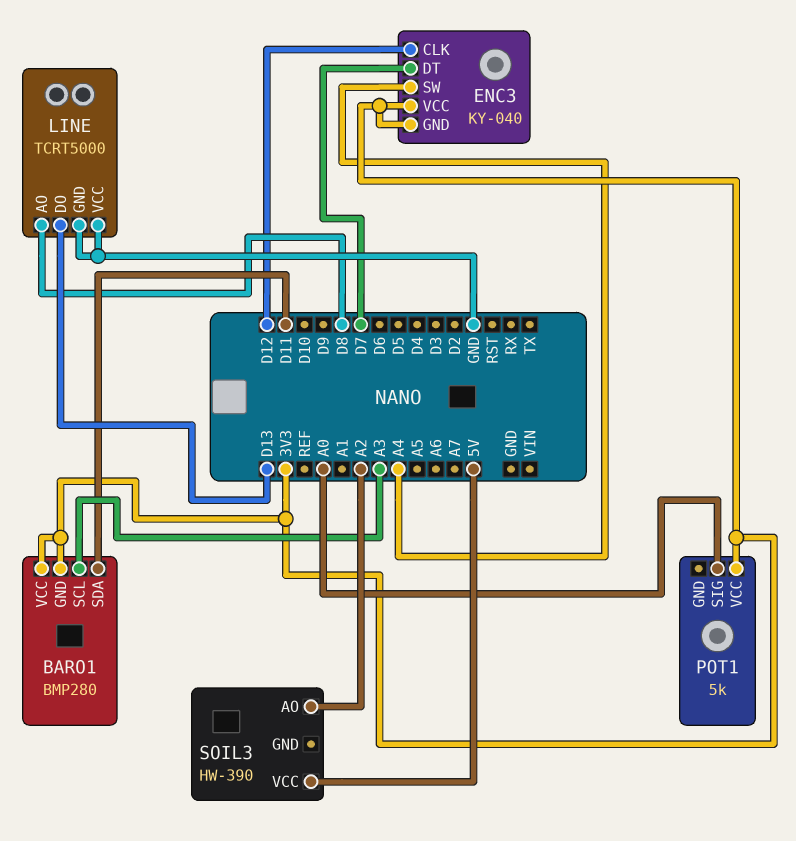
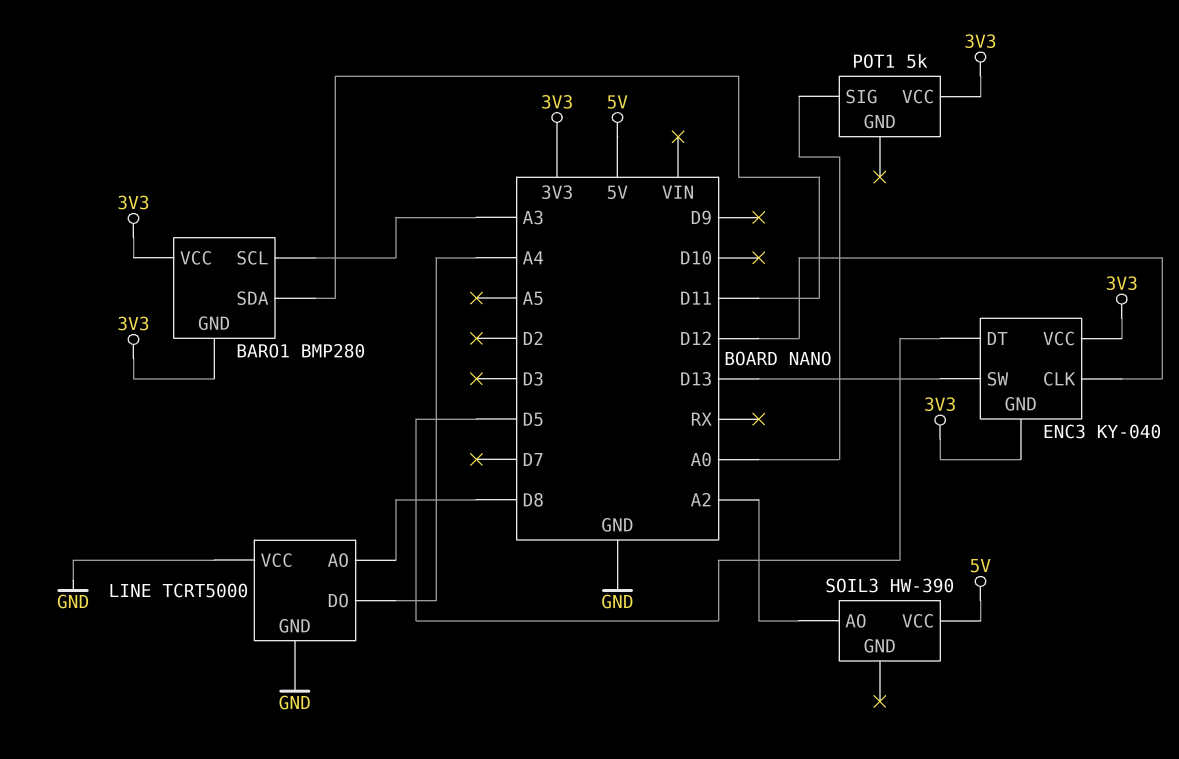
ENC3 pin DT: D7 -> D5
ENC3 pin SW: A4 -> D13
LINE pin DO: D13 -> A4

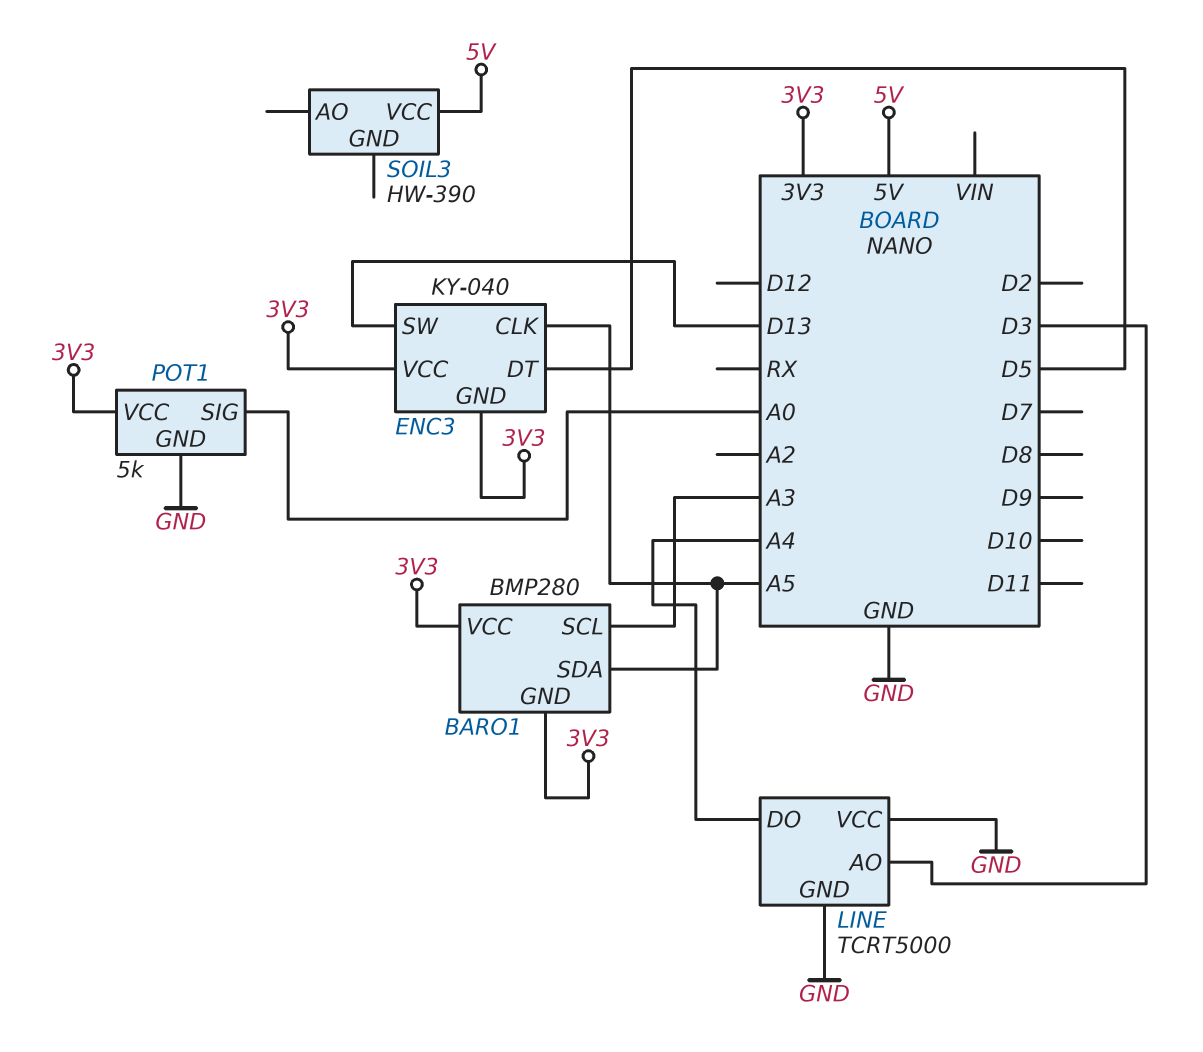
BARO1 pin SDA: D11 -> A5
ENC3 pin CLK: D12 -> A5
LINE pin AO: D8 -> D3
POT1 pin GND: none -> GND
SOIL3 pin AO: A2 -> none

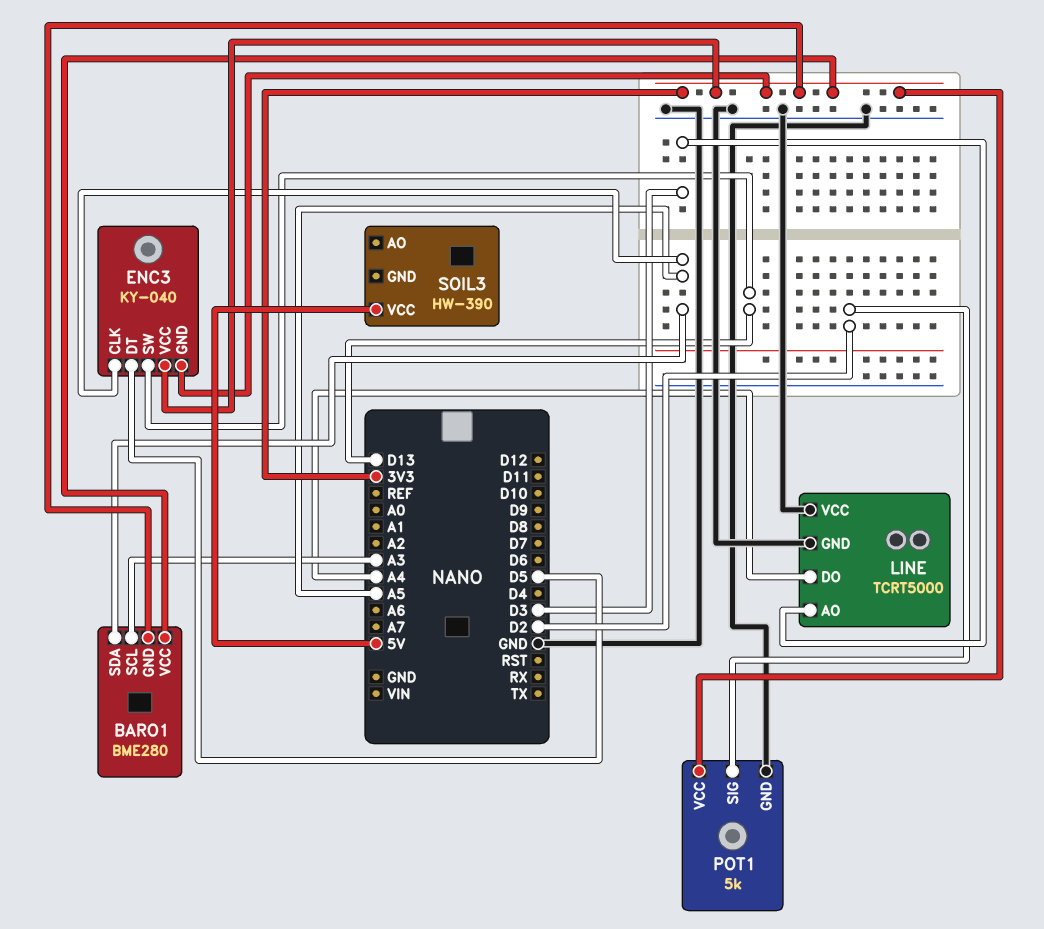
BARO1: BMP280 -> BME280
POT1 pin SIG: A0 -> D2

